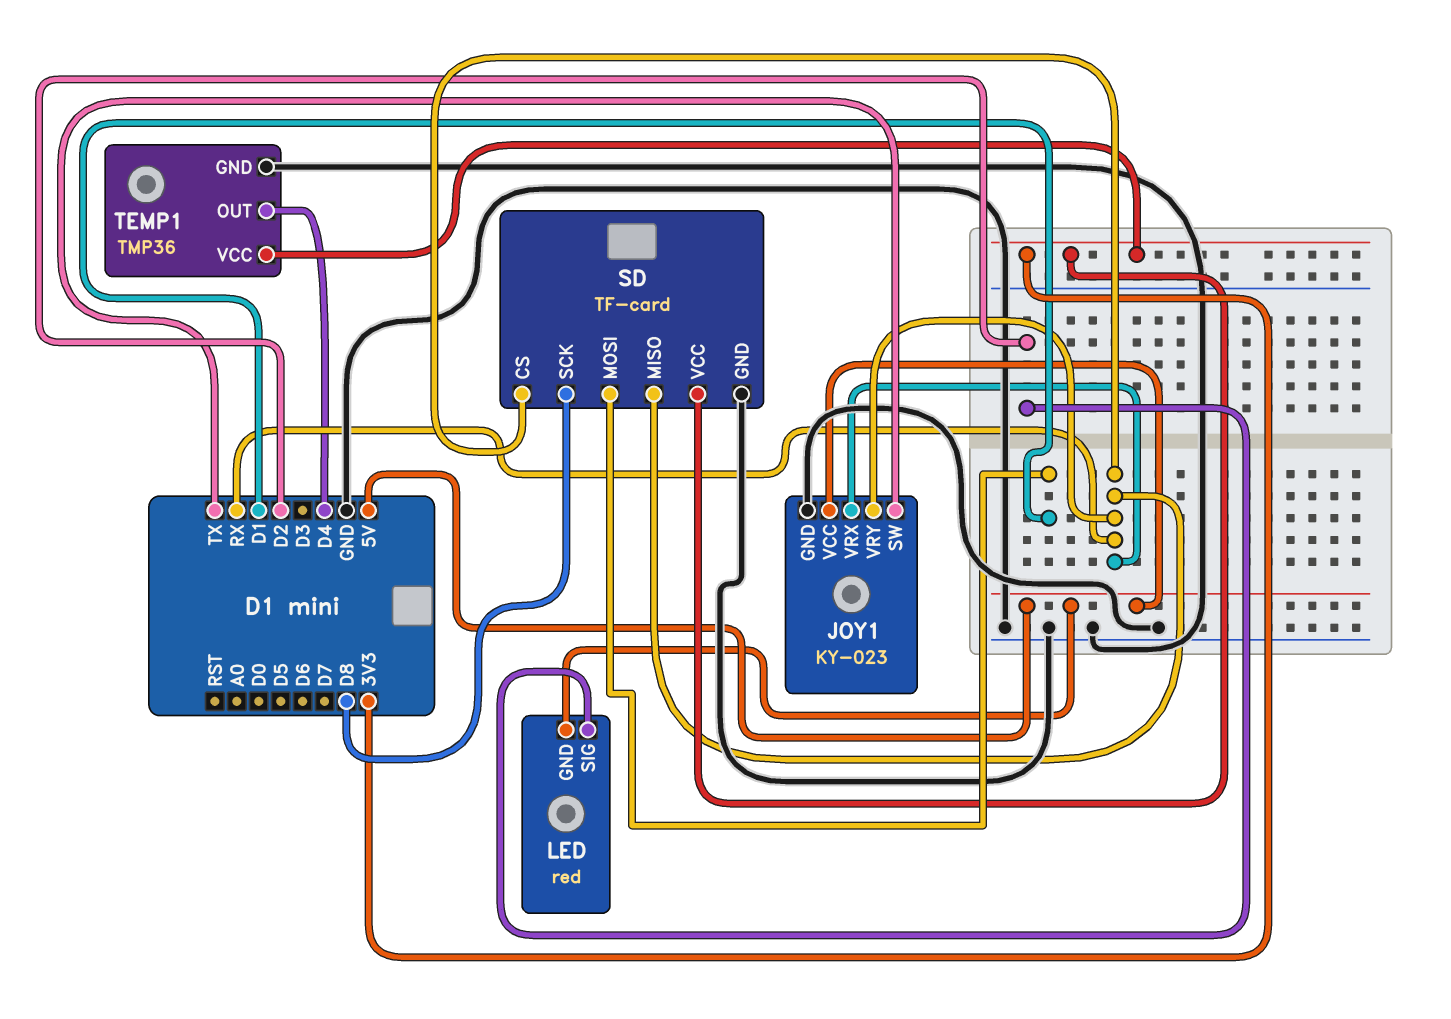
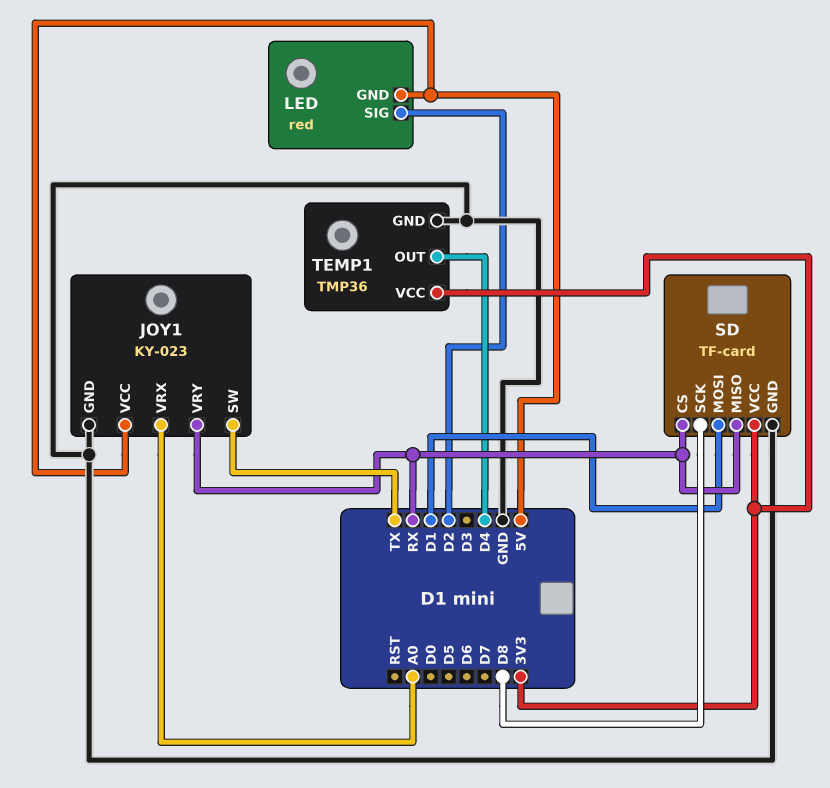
JOY1 pin VRX: RX -> A0

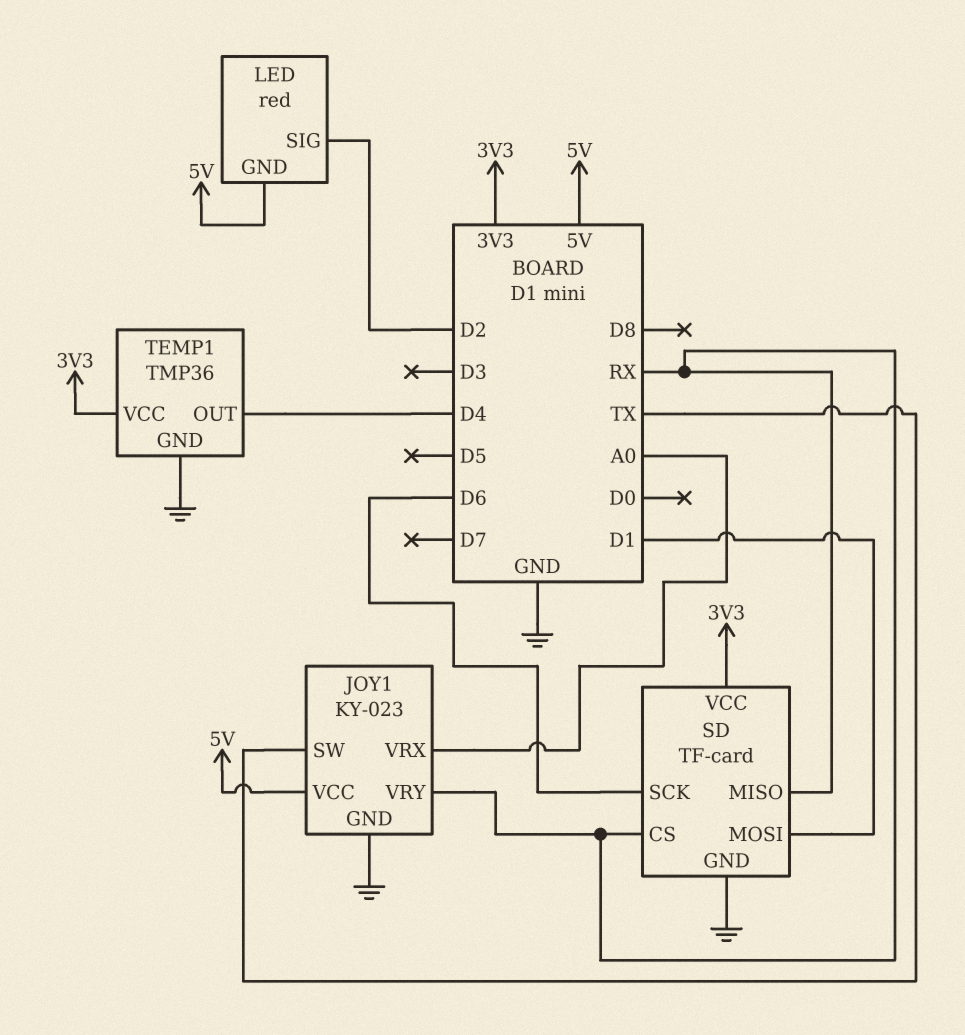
SD pin SCK: D8 -> D6

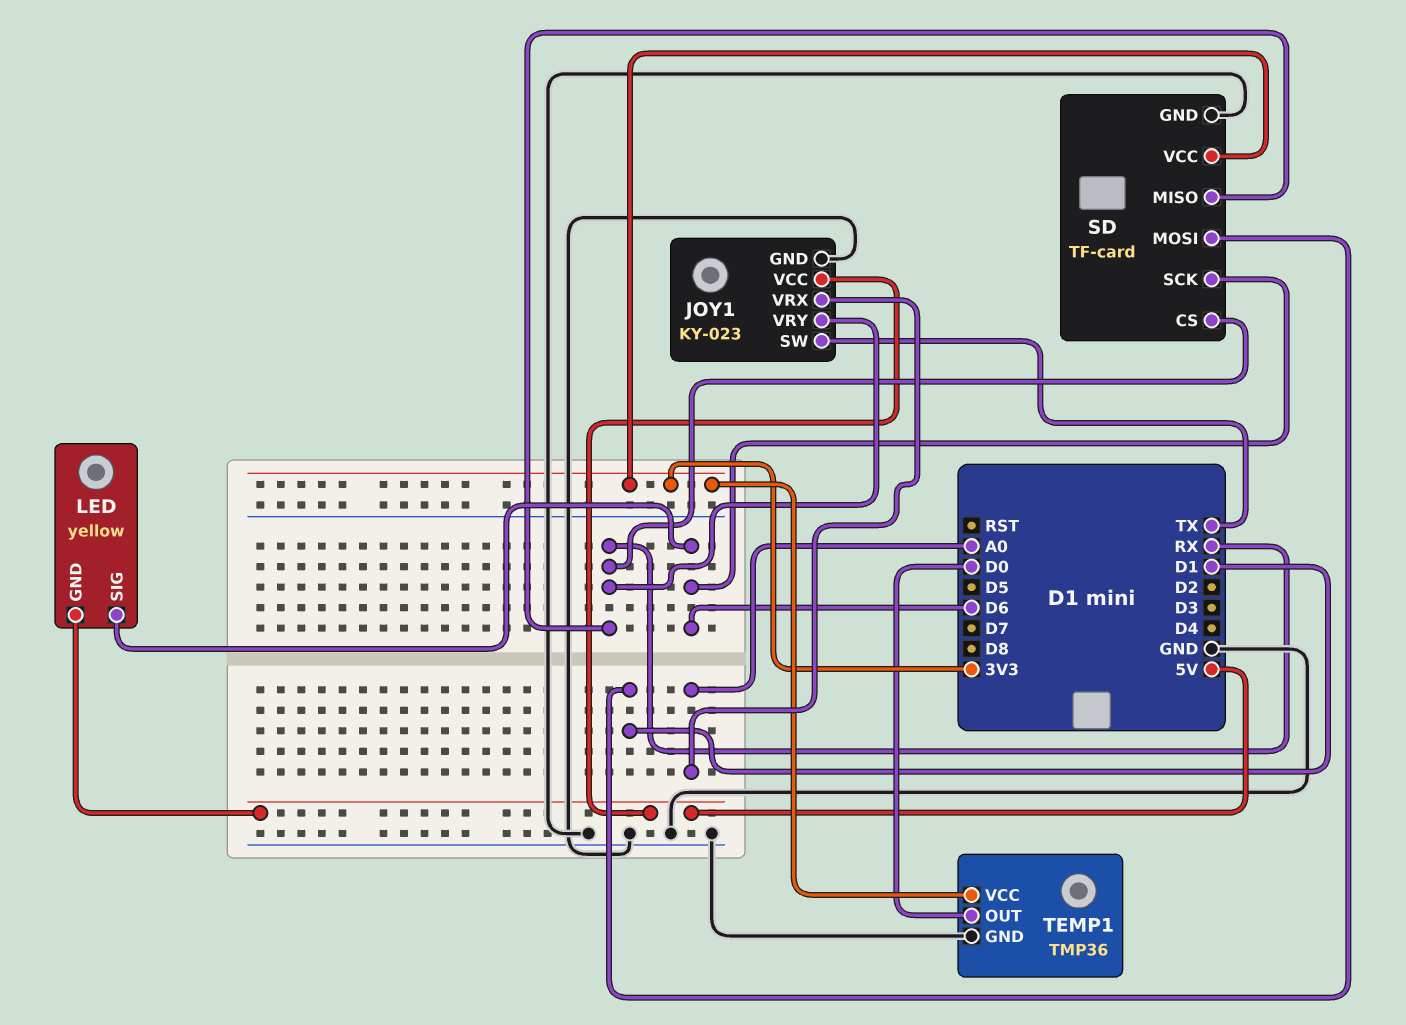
LED: red -> yellow
LED pin SIG: D2 -> D6
TEMP1 pin OUT: D4 -> D0

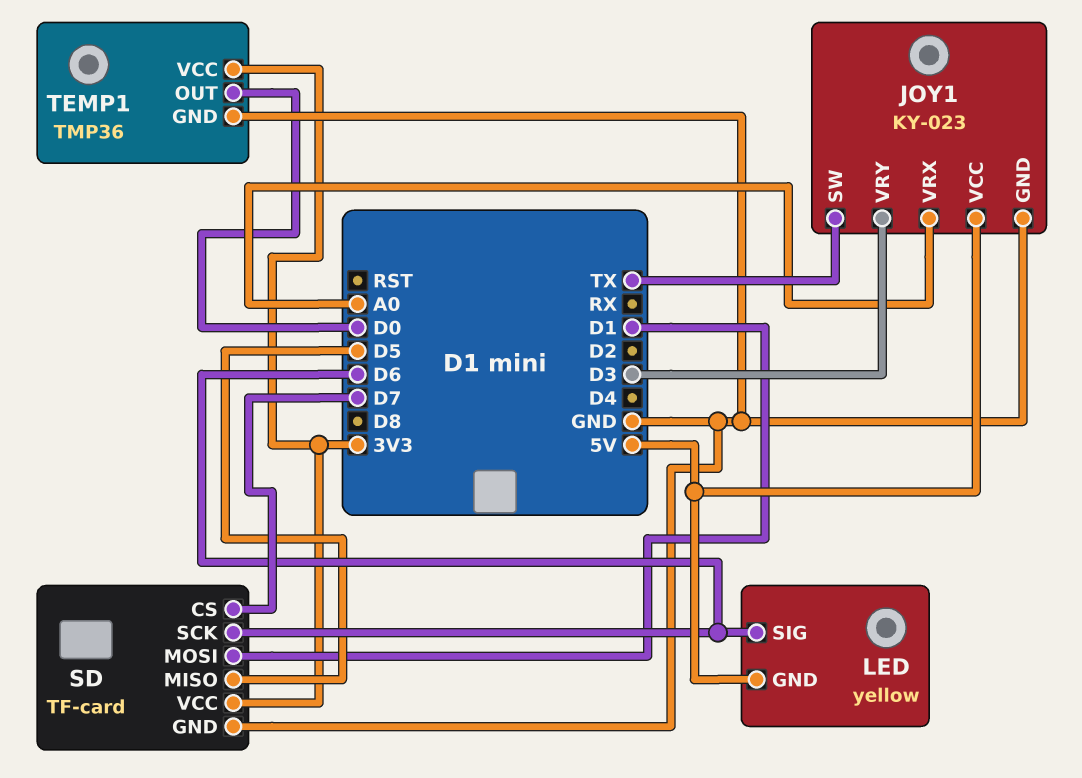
JOY1 pin VRY: RX -> D3
SD pin CS: RX -> D7
SD pin MISO: RX -> D5

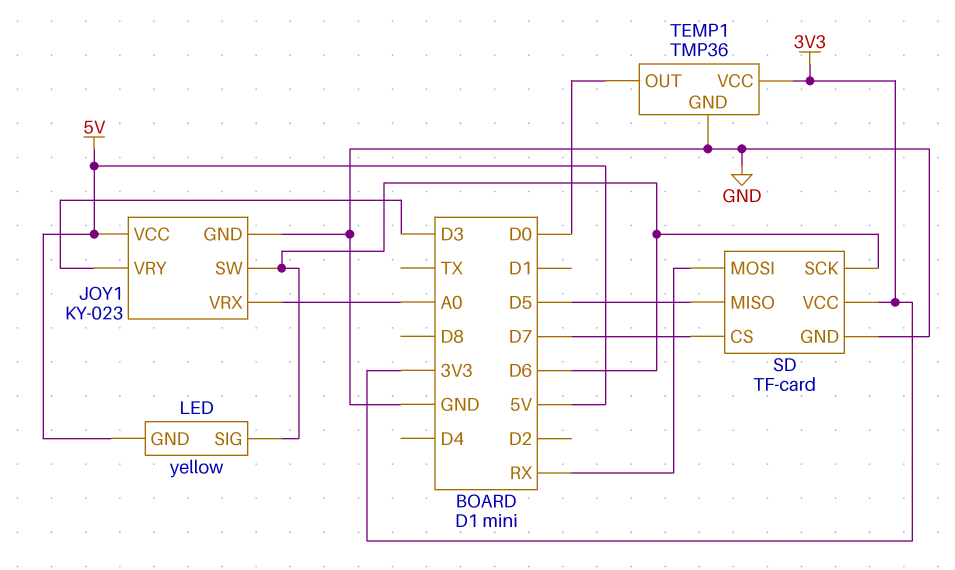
JOY1 pin SW: TX -> D6
SD pin MOSI: D1 -> RX

